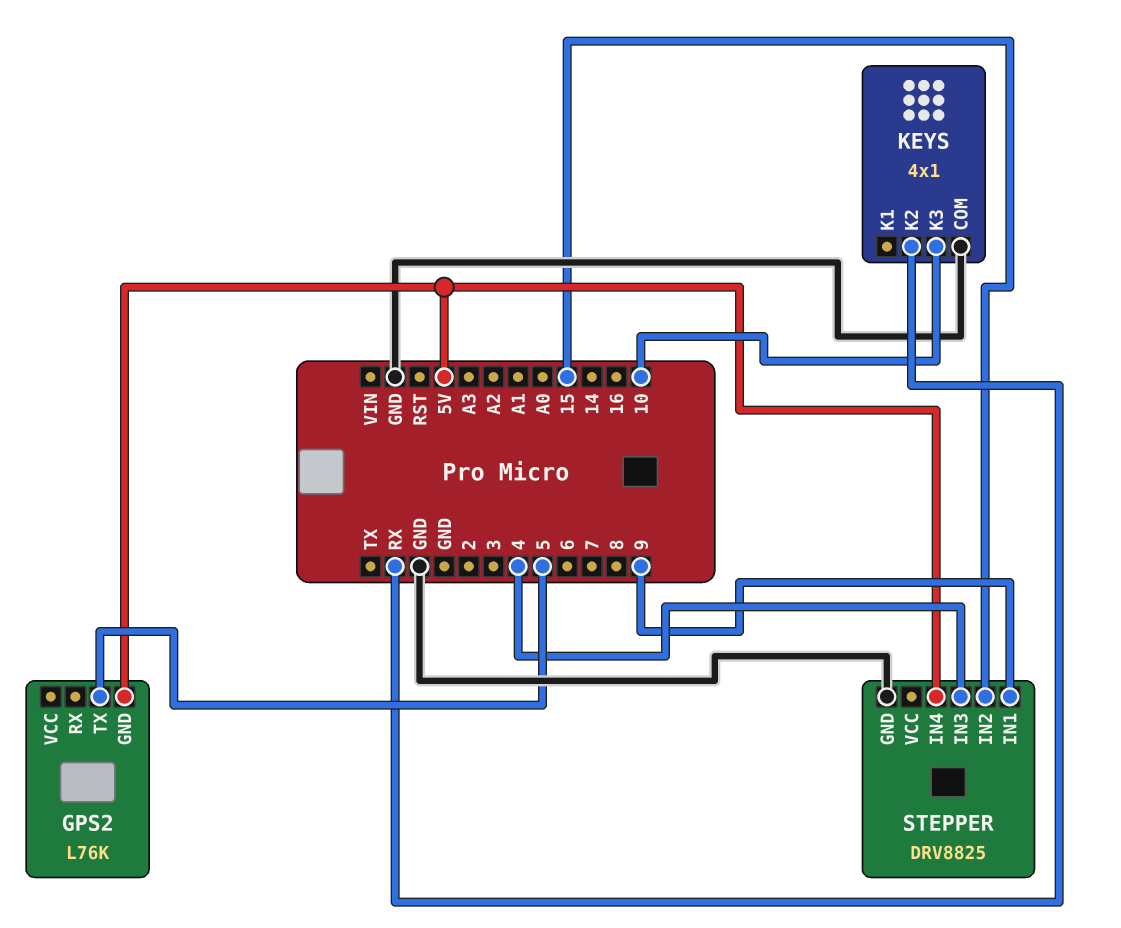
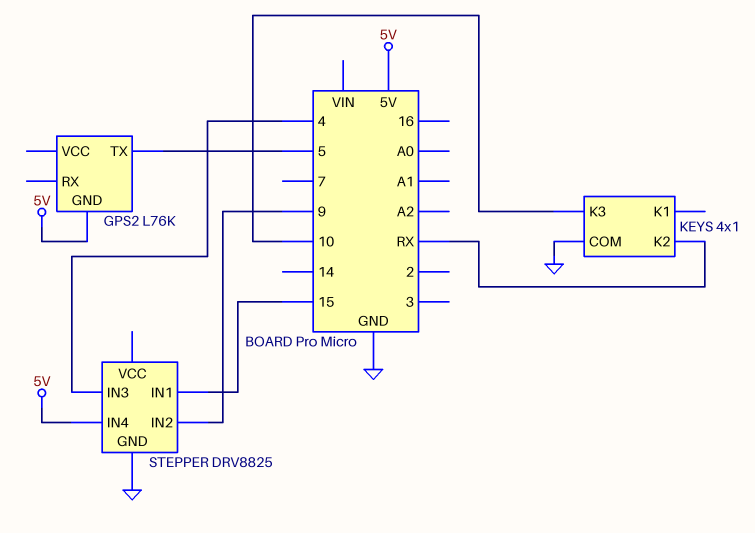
STEPPER pin IN1: 9 -> 15
STEPPER pin IN2: 15 -> 9

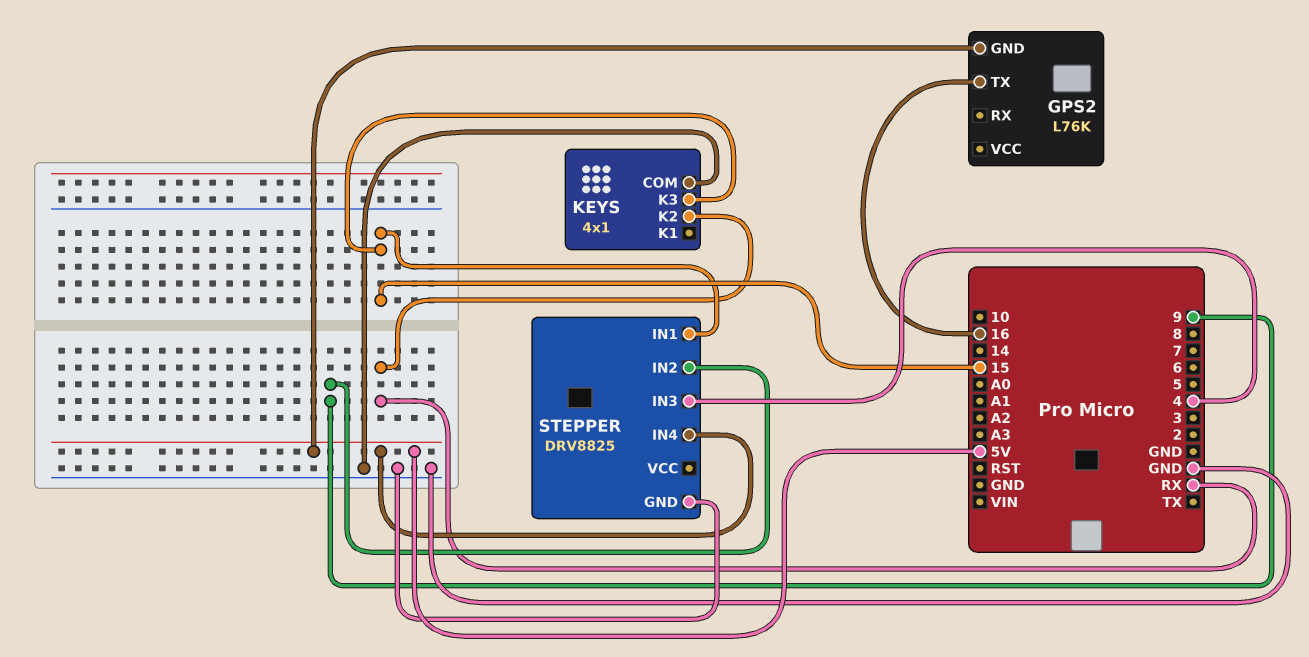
GPS2 pin TX: 5 -> 16
KEYS pin K3: 10 -> 15

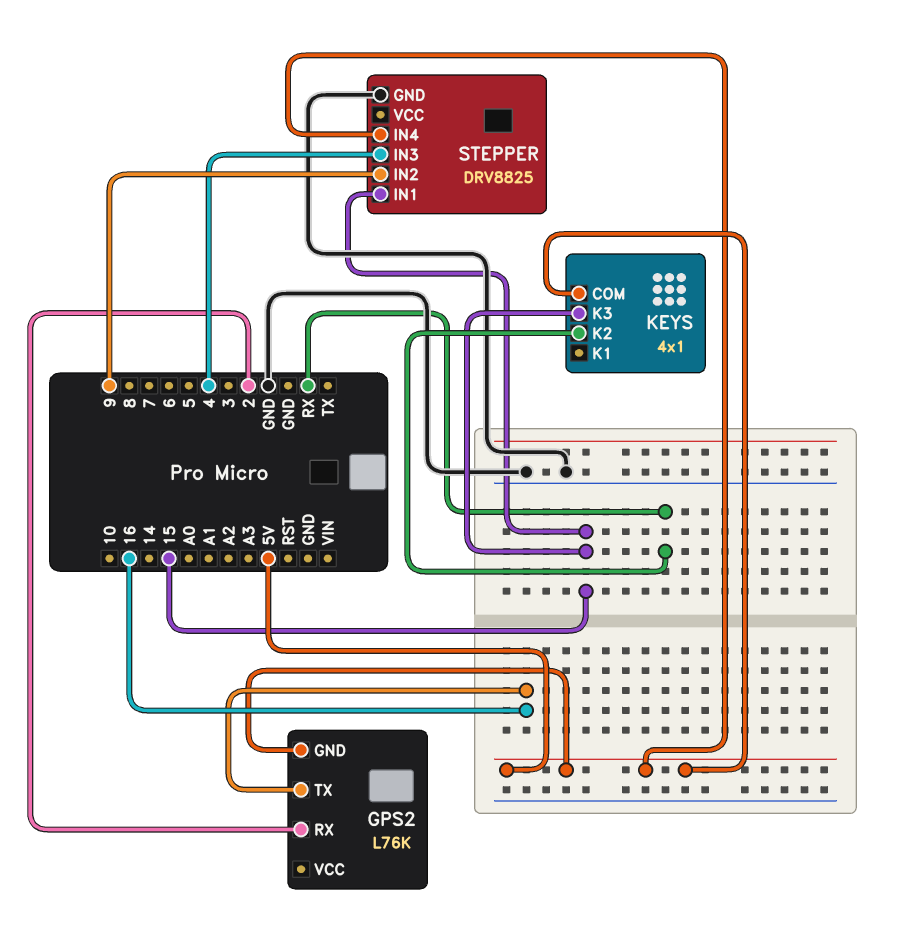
GPS2 pin RX: none -> 2
KEYS pin COM: GND -> 5V

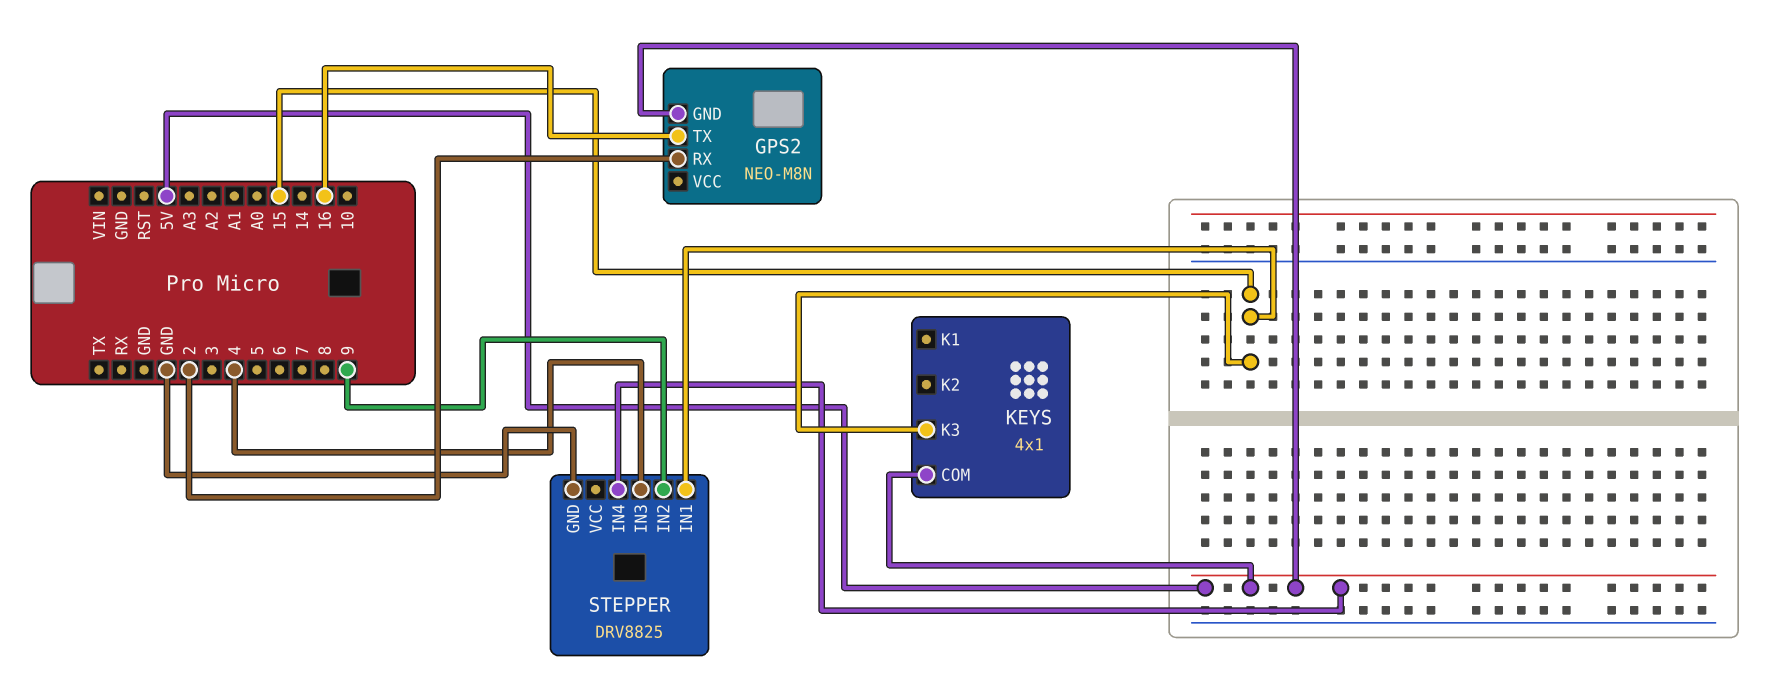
GPS2: L76K -> NEO-M8N
KEYS pin K2: RX -> none

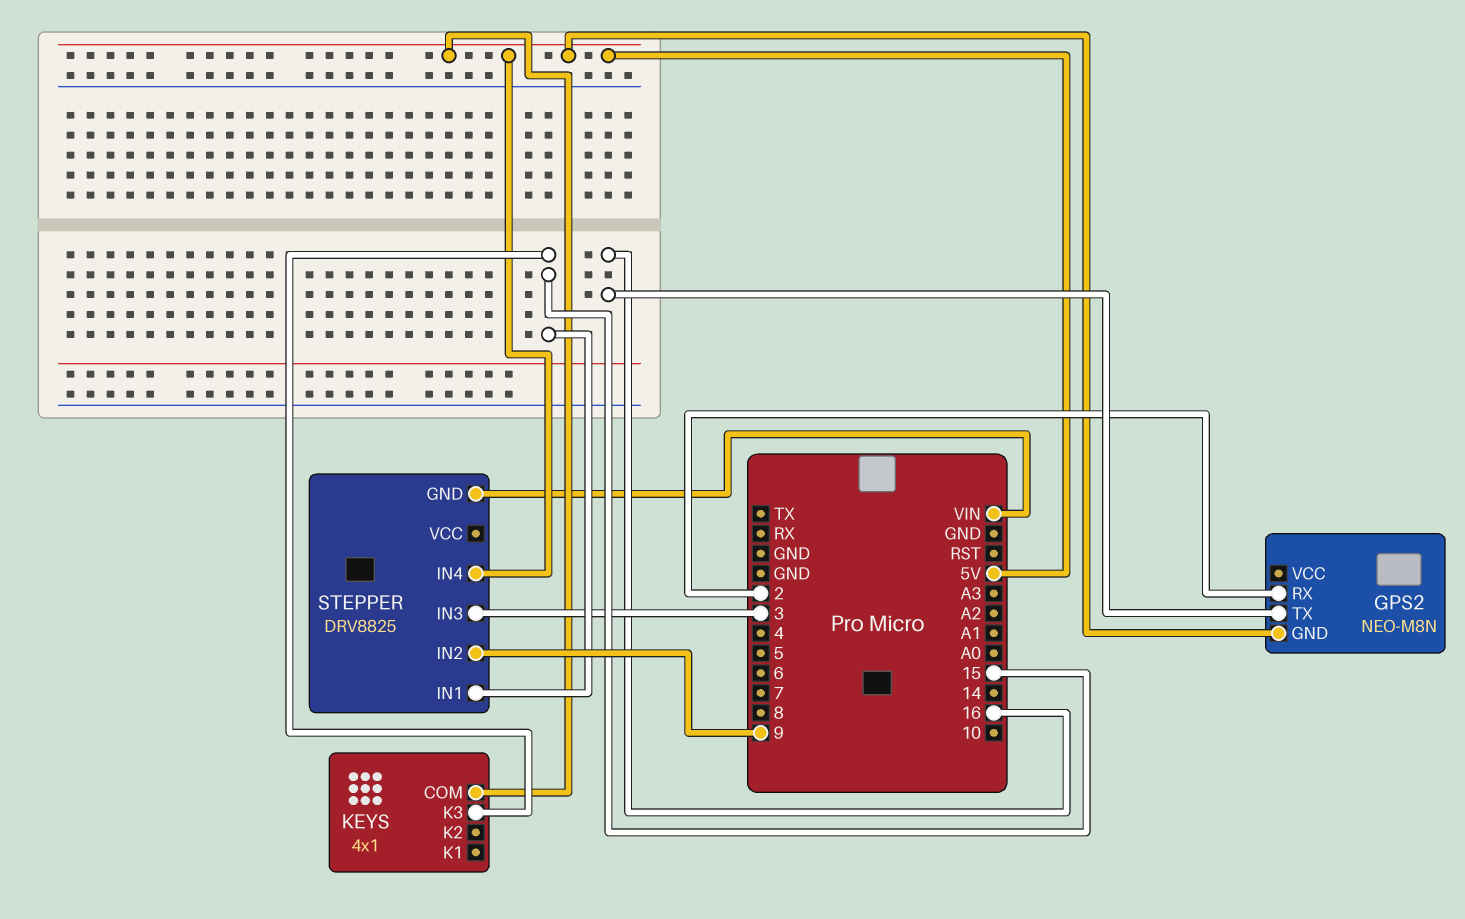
STEPPER pin GND: GND -> VIN
STEPPER pin IN3: 4 -> 3

